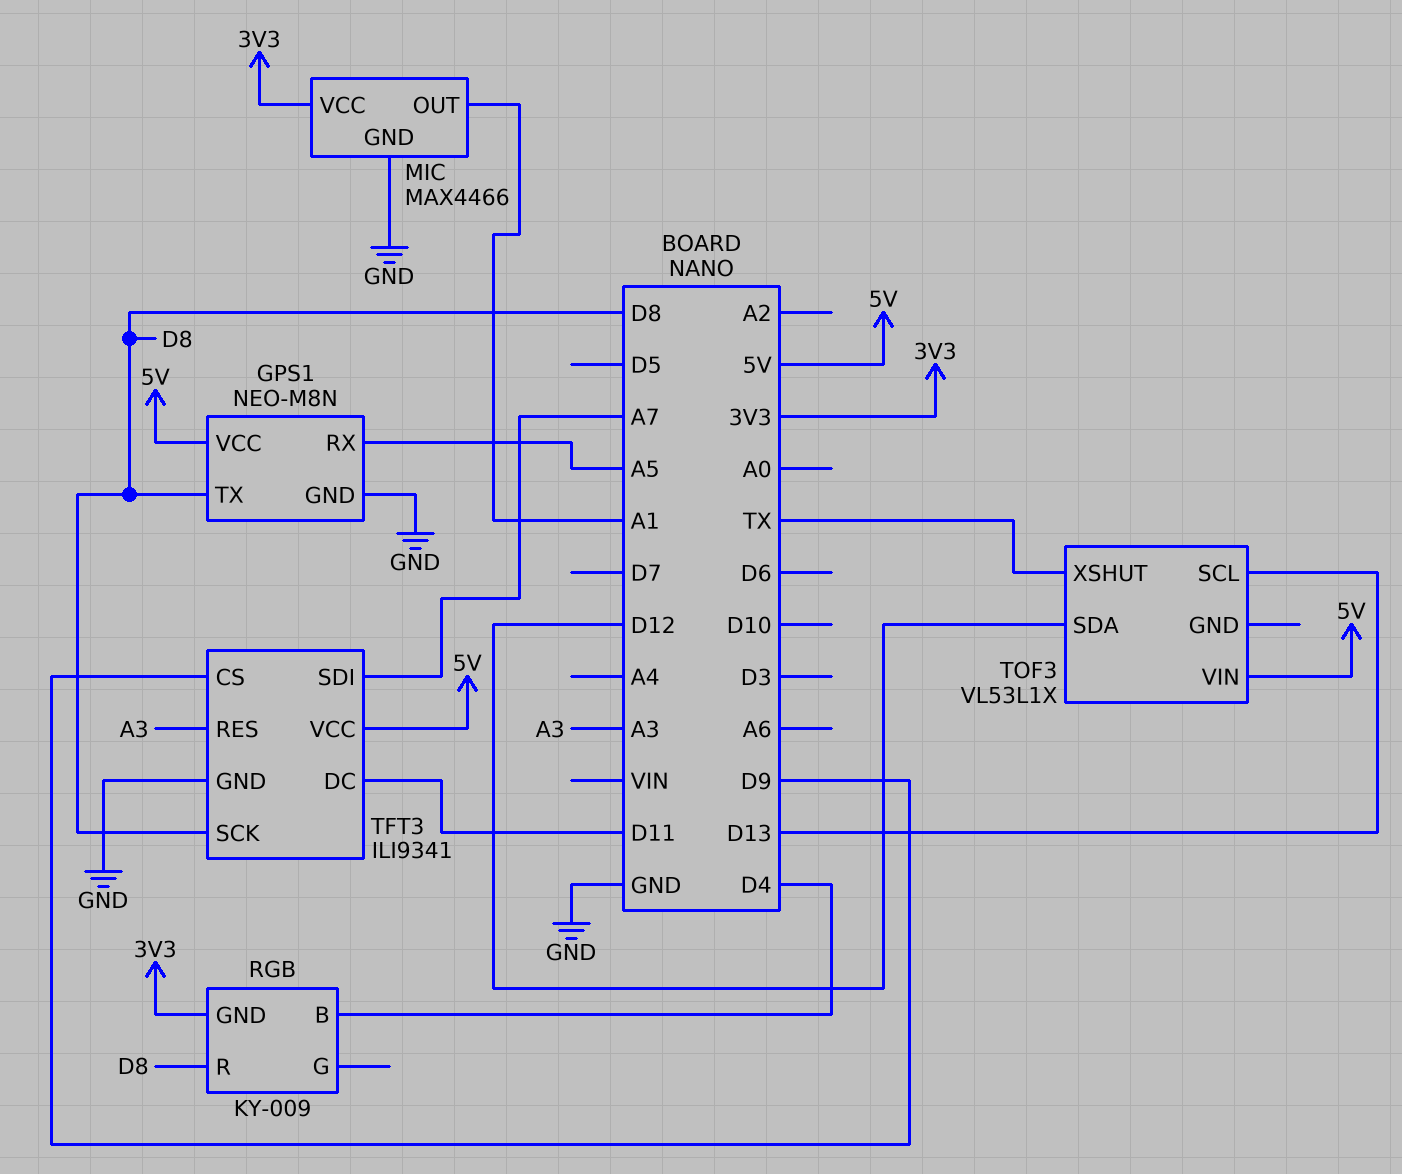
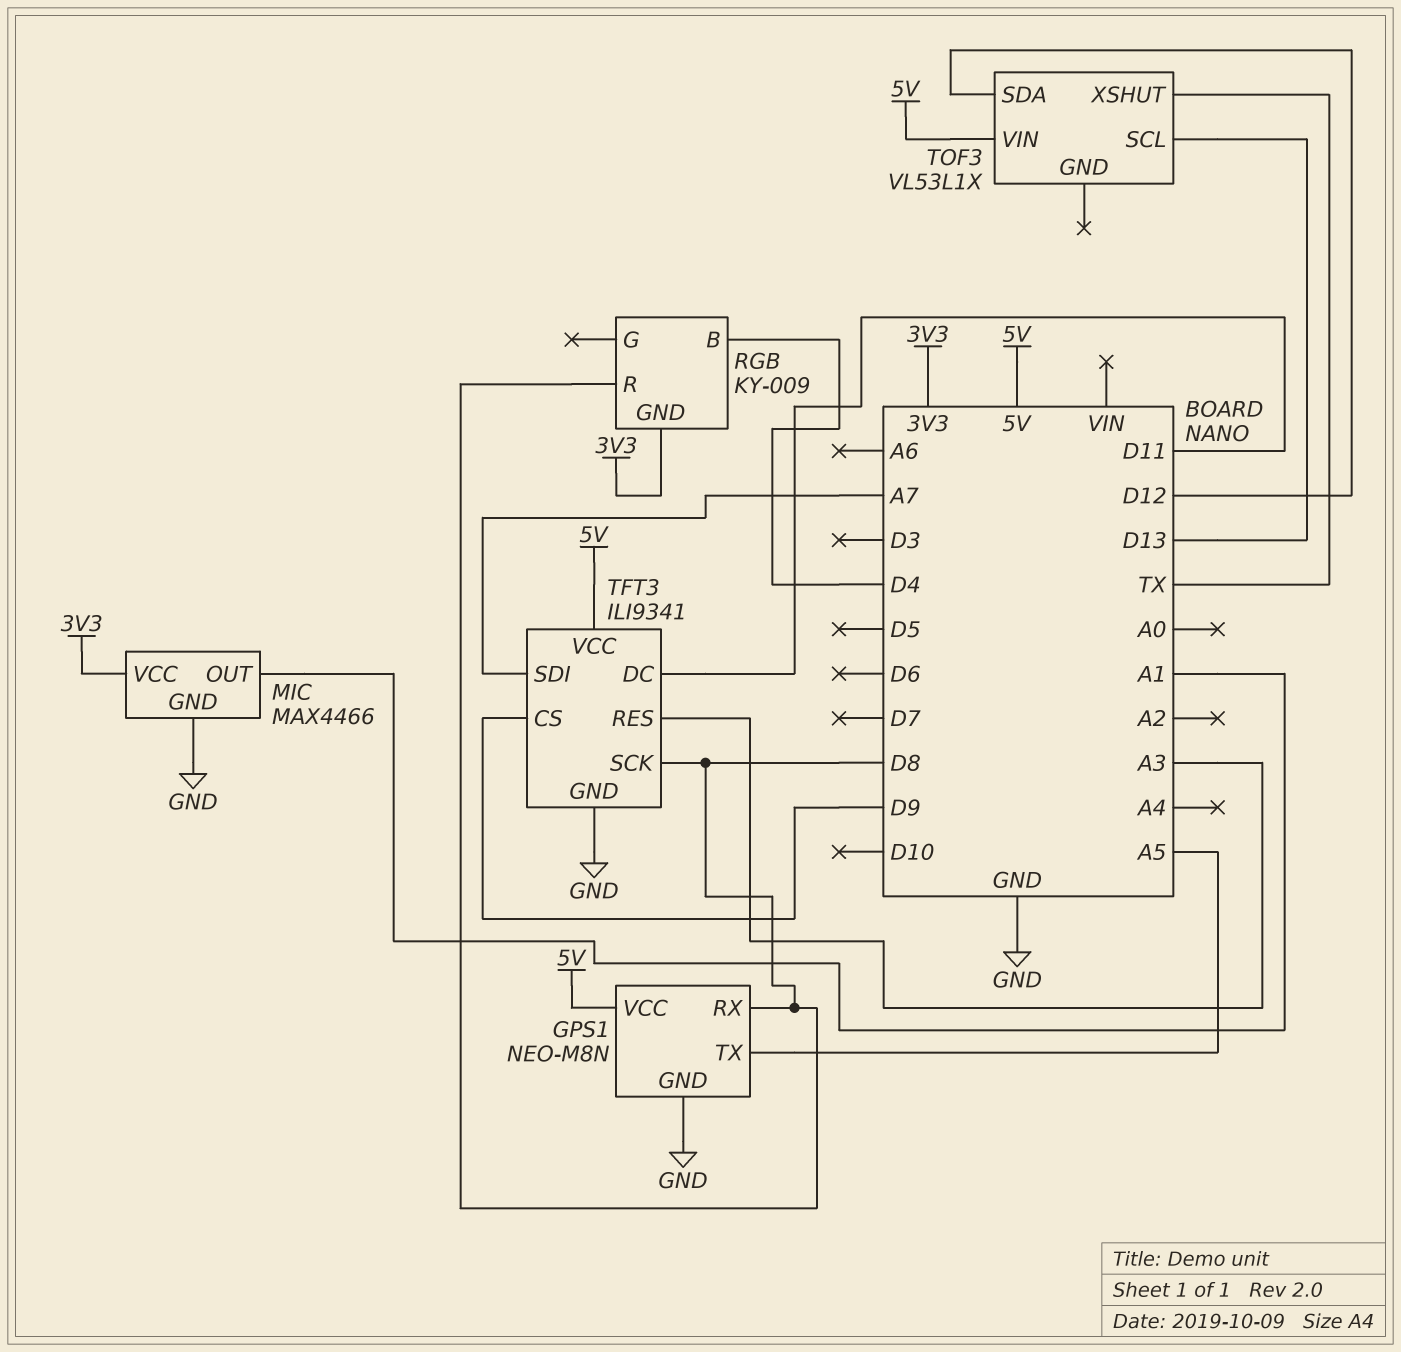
GPS1 pin RX: A5 -> D8
GPS1 pin TX: D8 -> A5

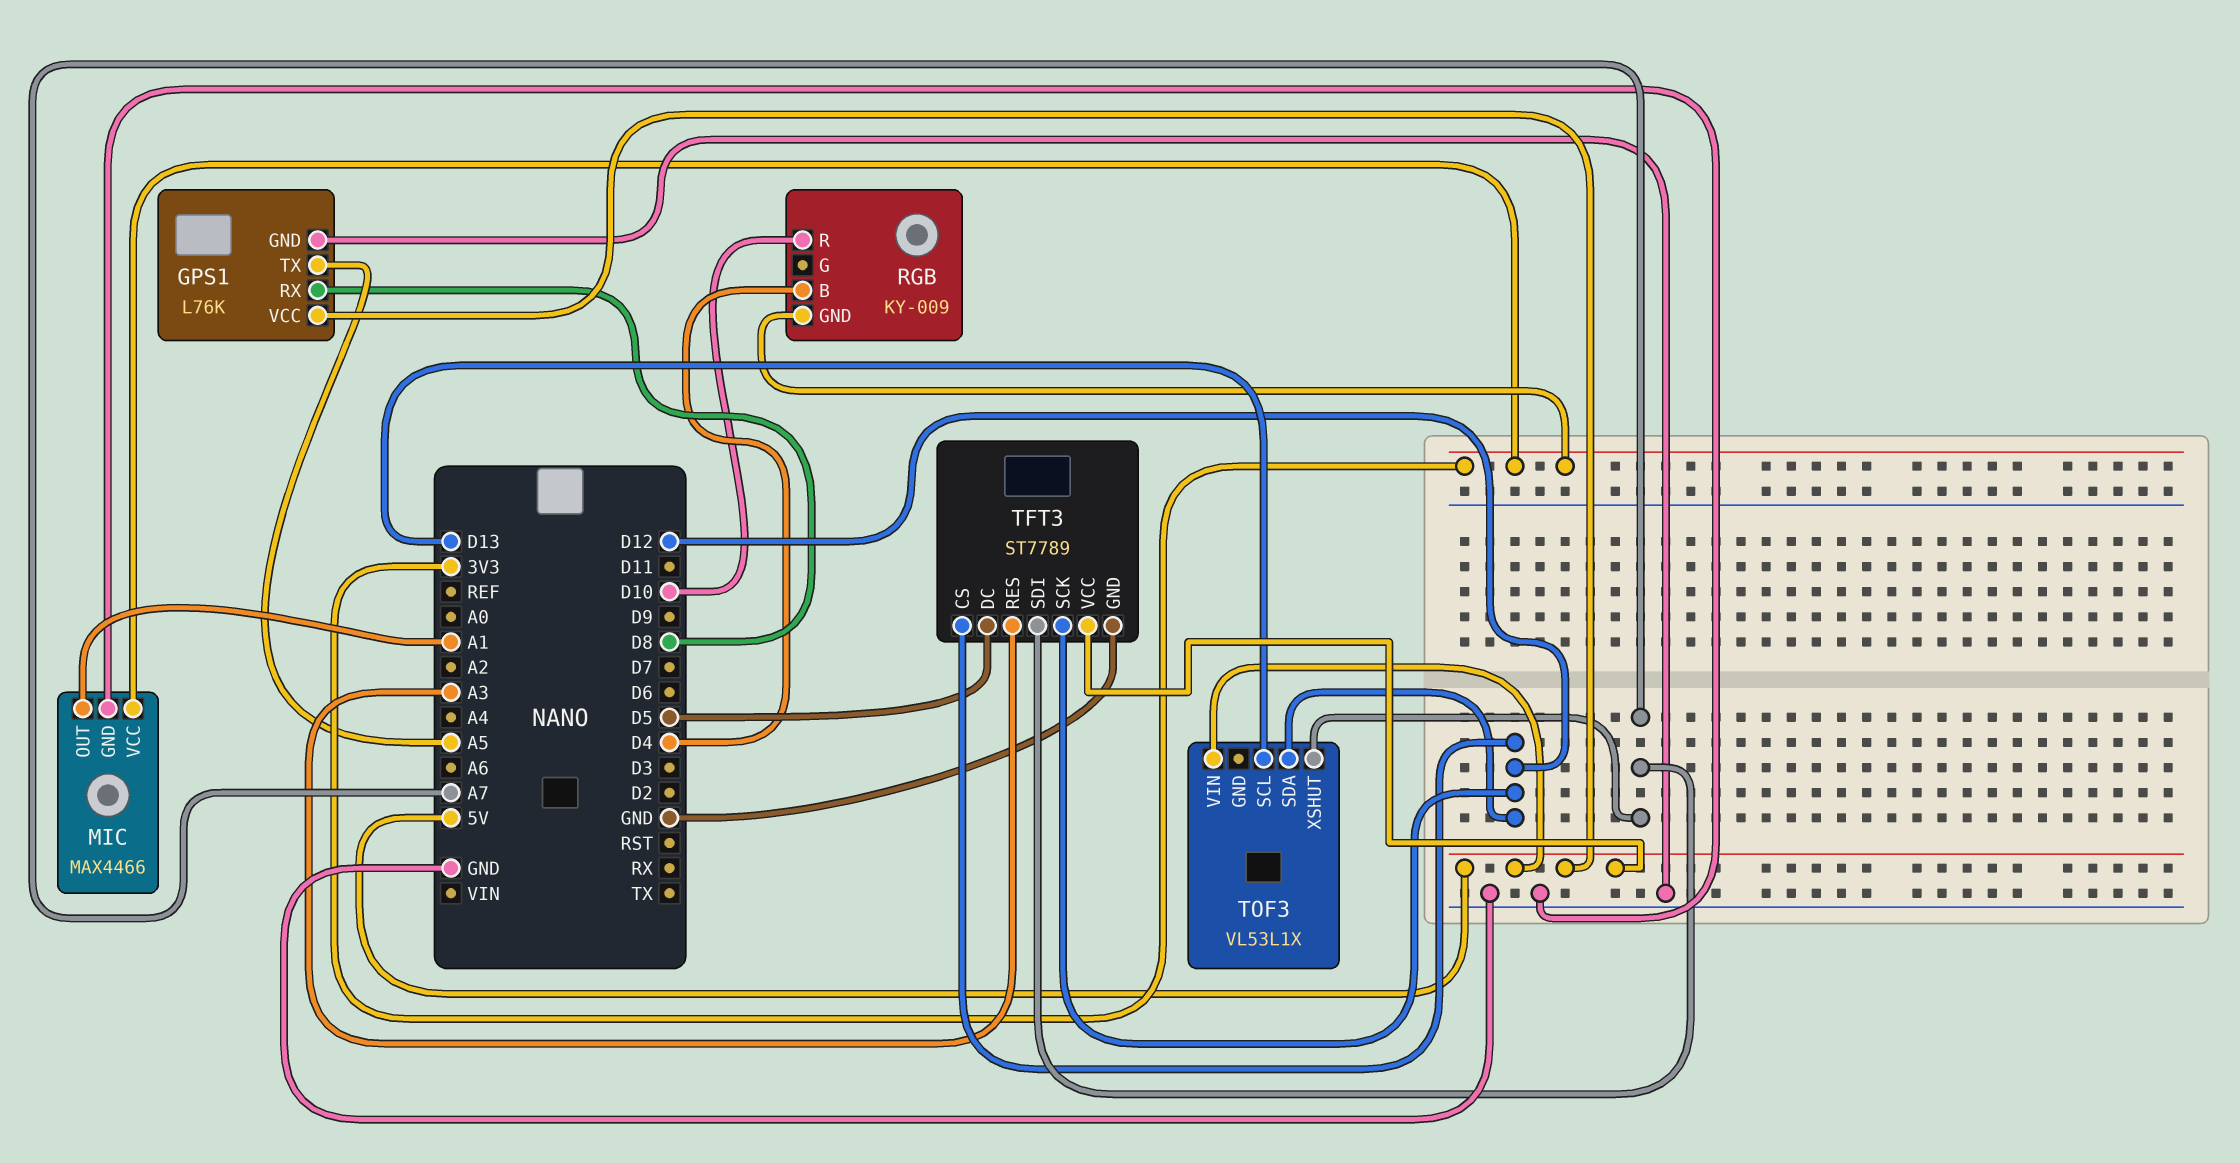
GPS1: NEO-M8N -> L76K
RGB pin R: D8 -> D10
TFT3: ILI9341 -> ST7789
TFT3 pin CS: D9 -> D12
TFT3 pin DC: D11 -> D5
TFT3 pin SCK: D8 -> D12
TOF3 pin XSHUT: TX -> A7

